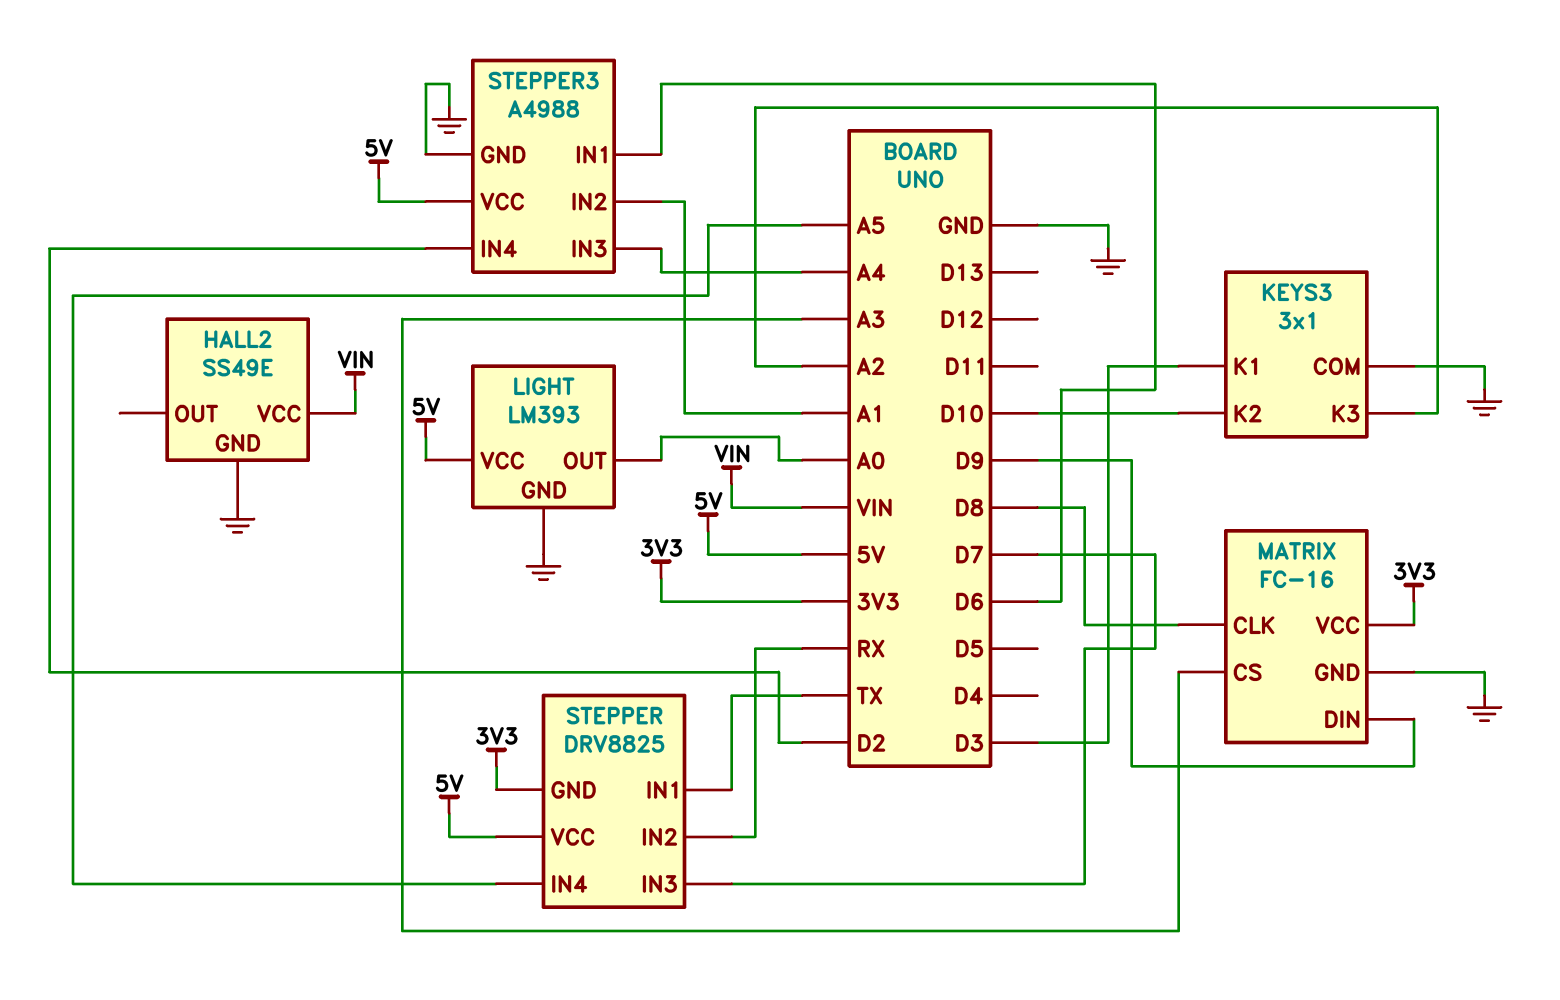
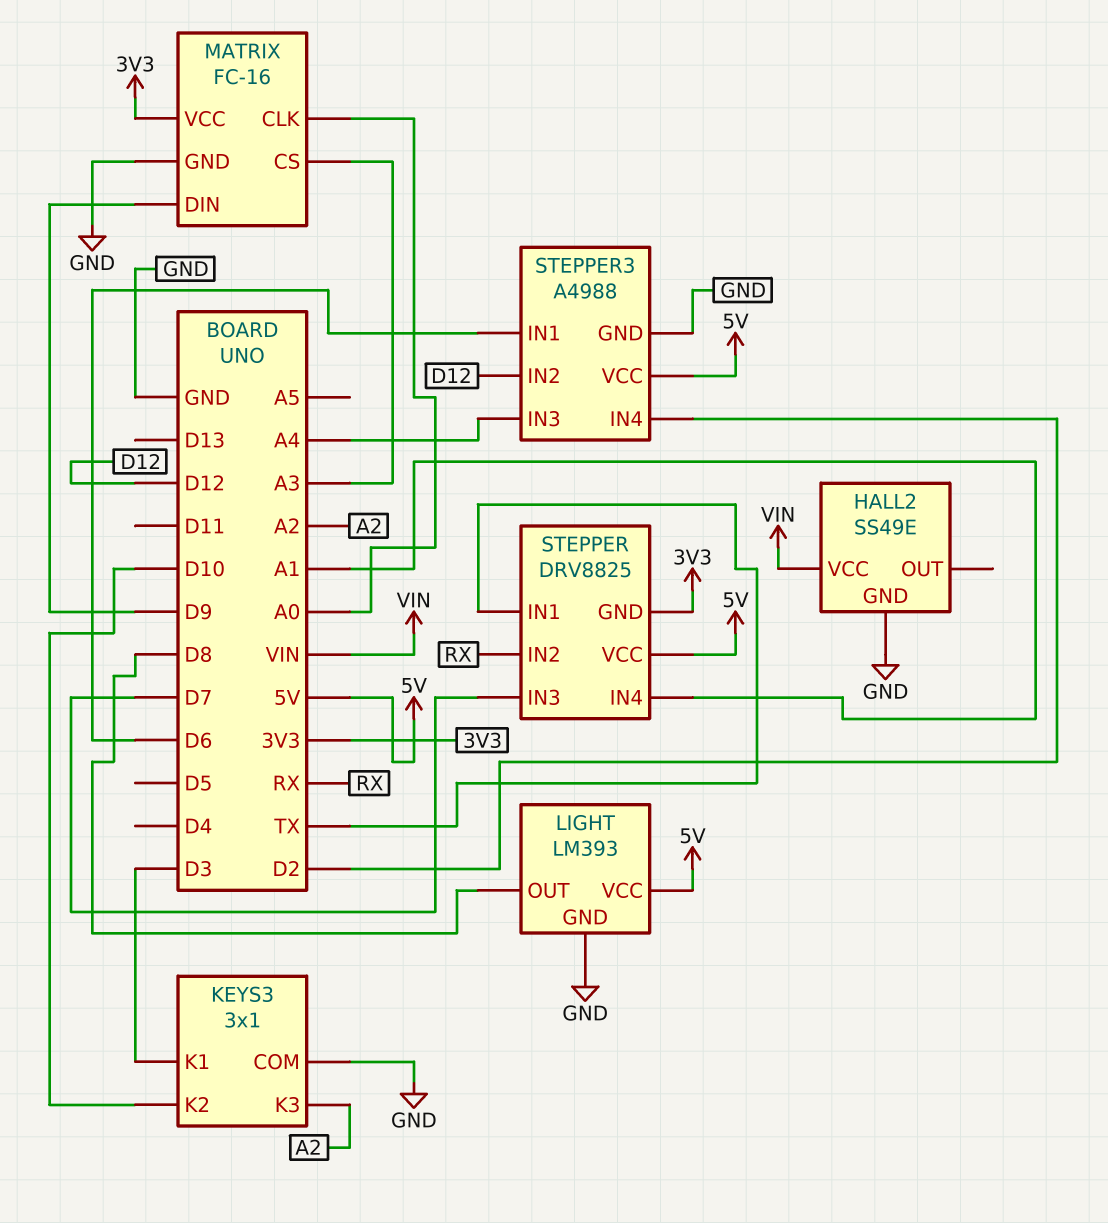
LIGHT pin OUT: A0 -> D8
MATRIX pin CLK: D8 -> A0
STEPPER pin IN4: A5 -> A1
STEPPER3 pin IN2: A1 -> D12

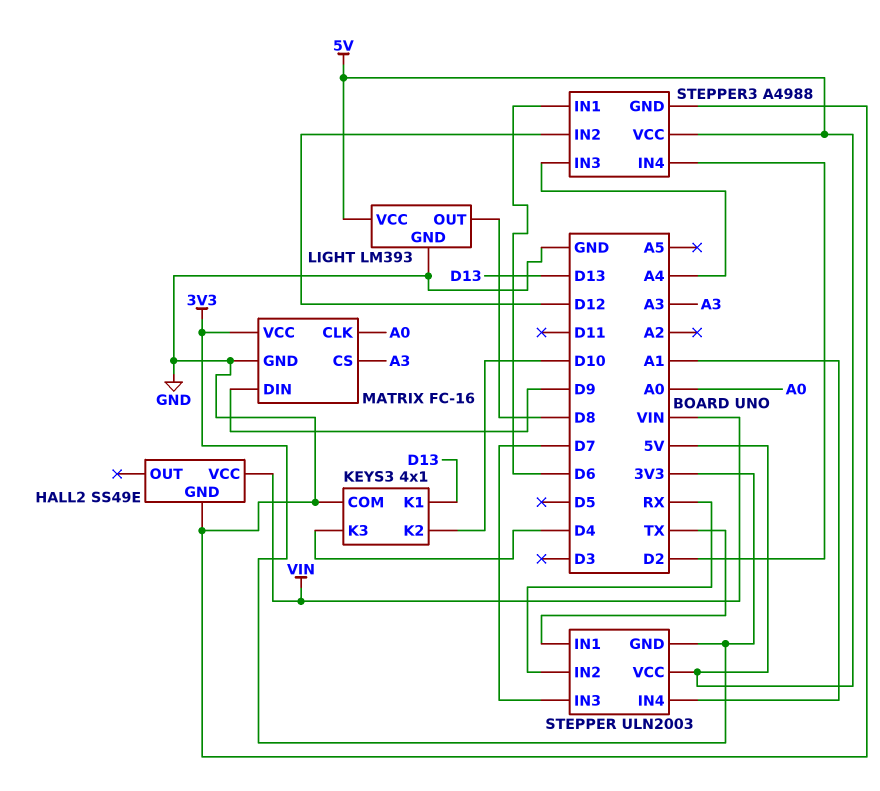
KEYS3: 3x1 -> 4x1
KEYS3 pin K1: D3 -> D13
KEYS3 pin K3: A2 -> D4
STEPPER: DRV8825 -> ULN2003

